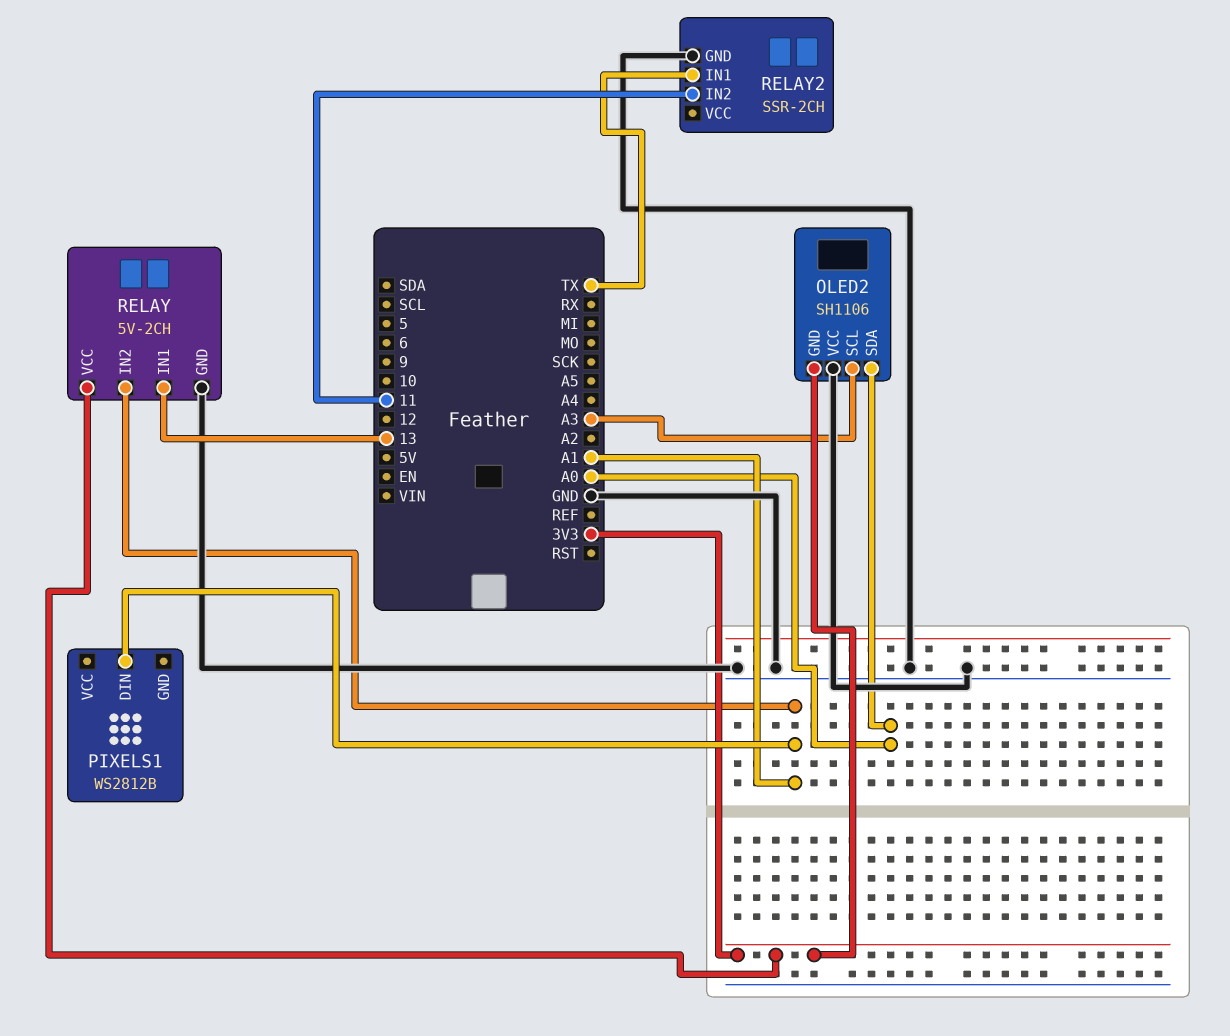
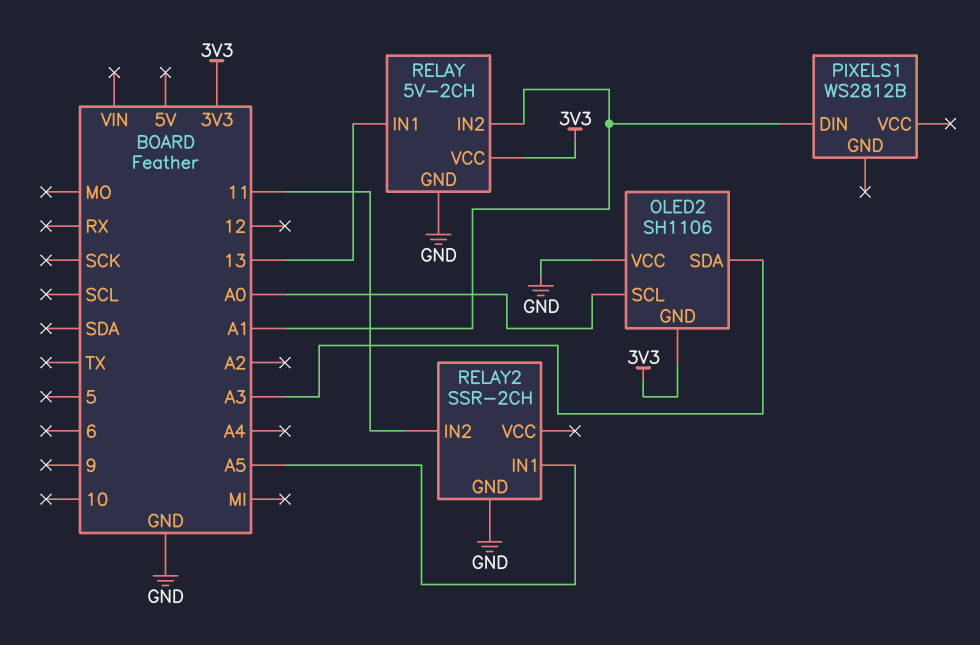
OLED2 pin SCL: A3 -> A0
OLED2 pin SDA: A0 -> A3
RELAY2 pin IN1: TX -> A5

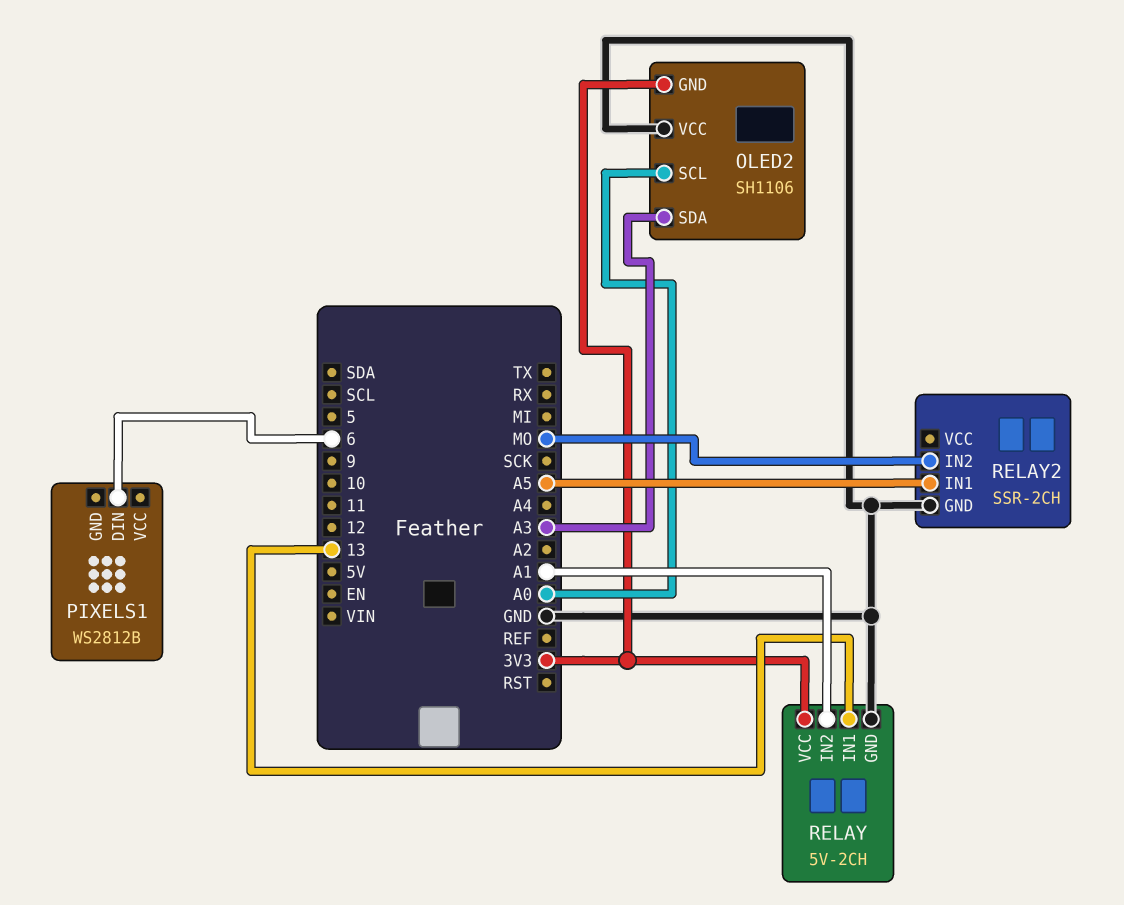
PIXELS1 pin DIN: A1 -> 6
RELAY2 pin IN2: 11 -> MO

